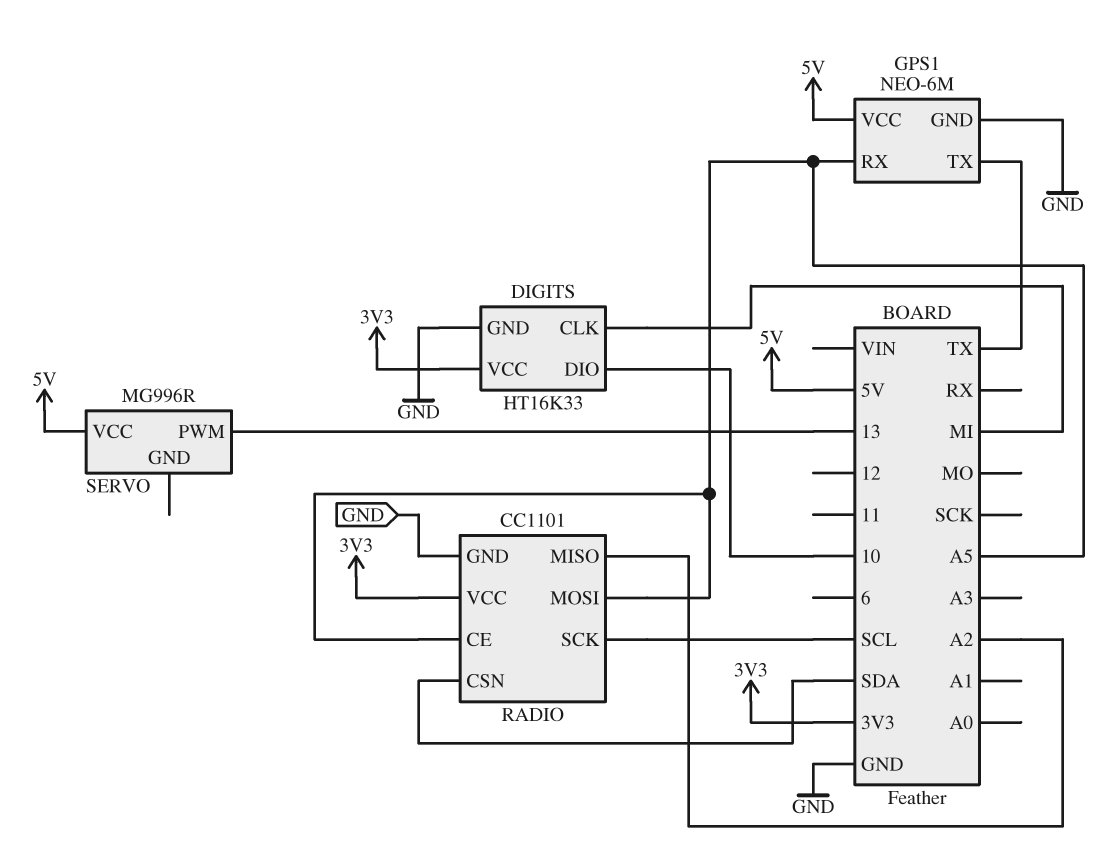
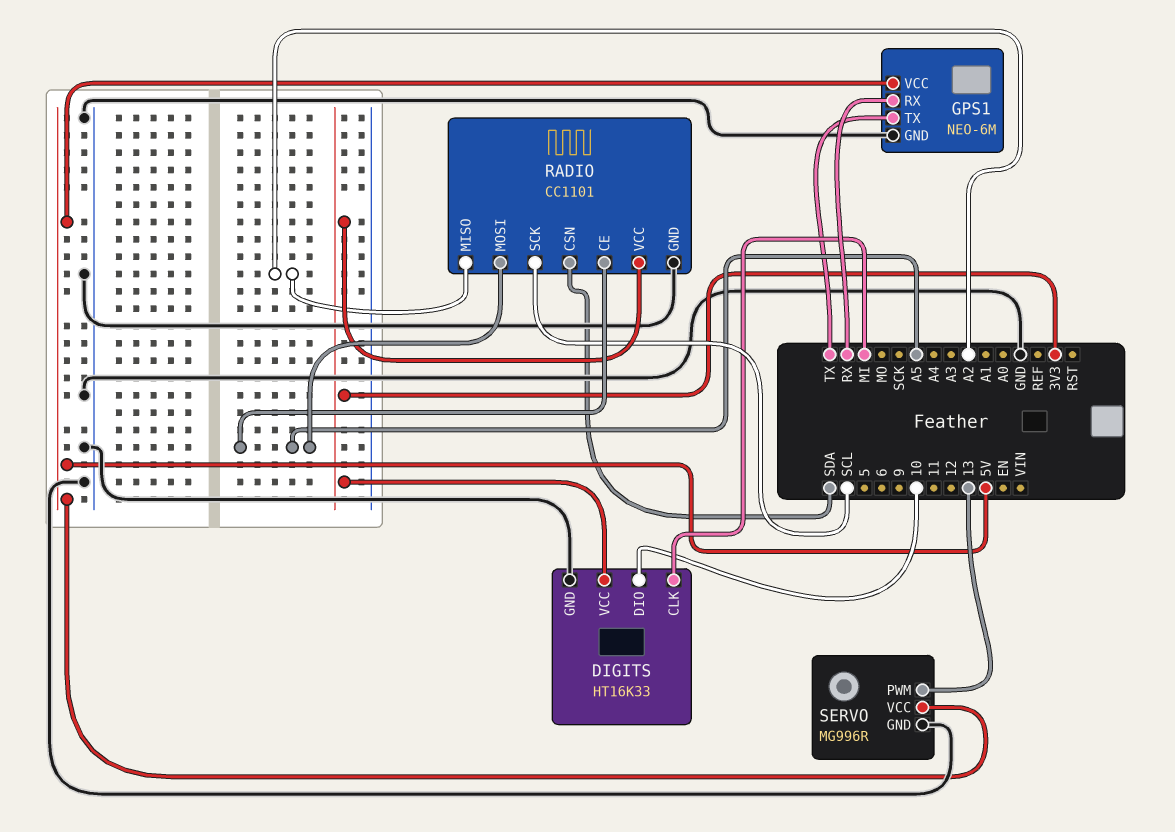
GPS1 pin RX: A5 -> RX
SERVO pin GND: none -> GND

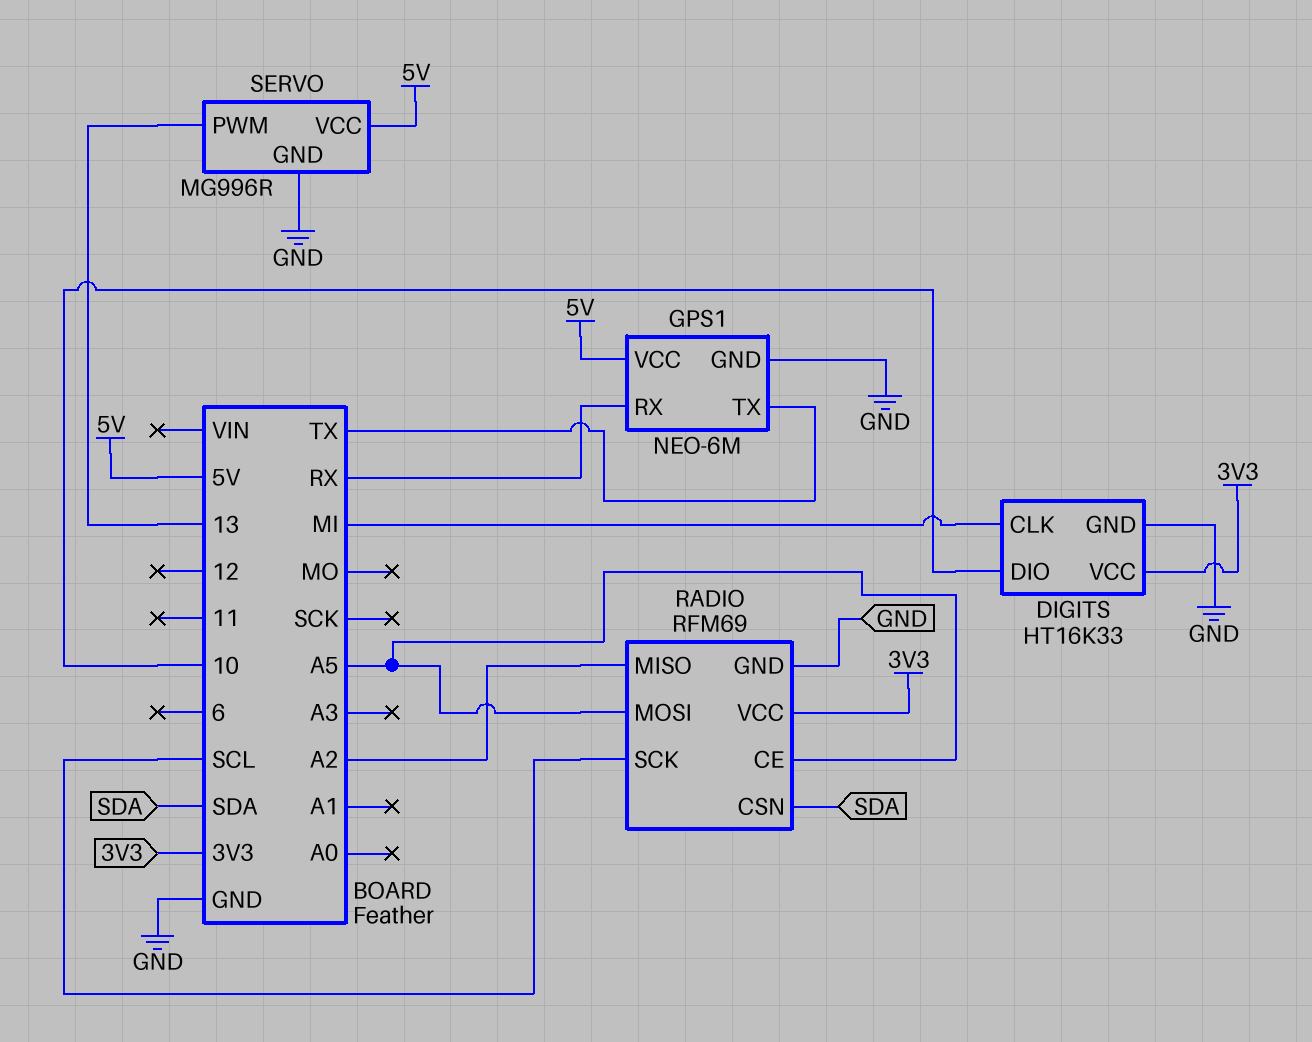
RADIO: CC1101 -> RFM69

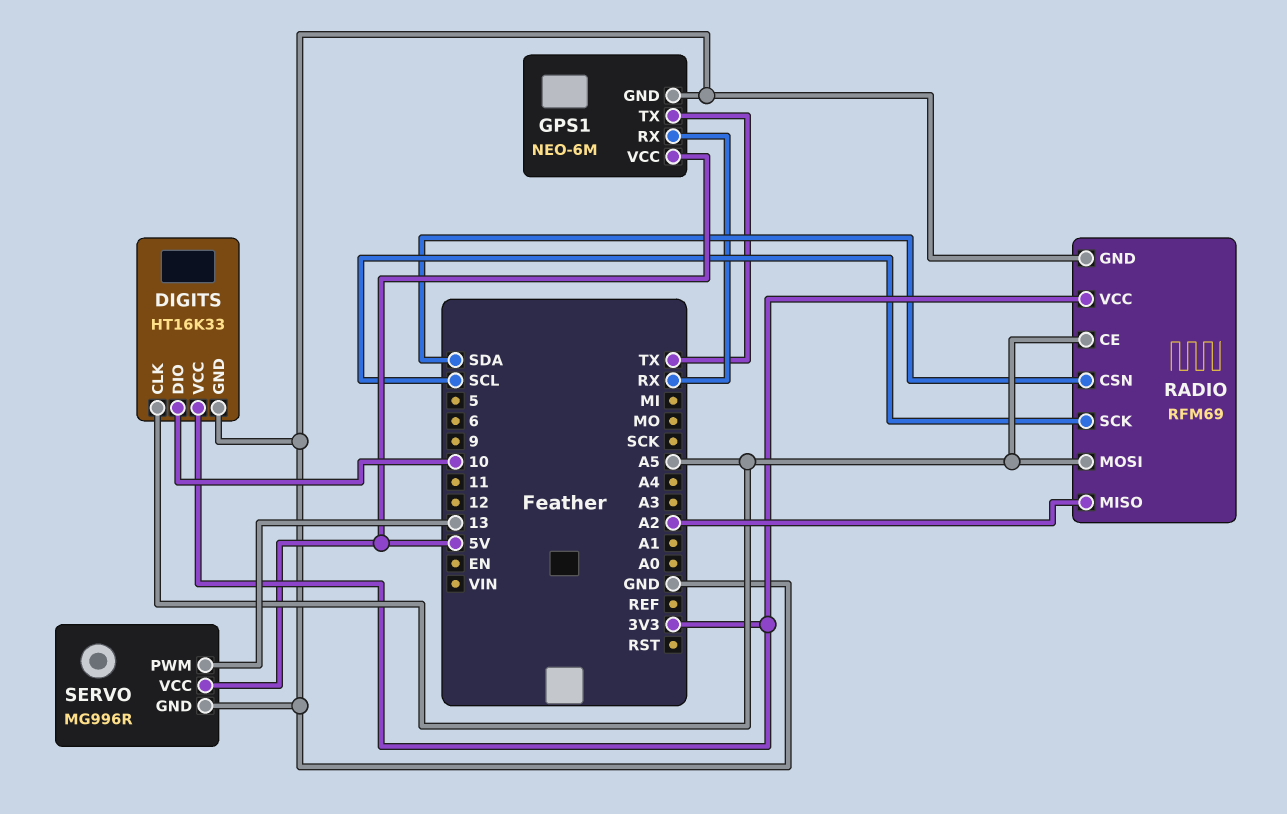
DIGITS pin CLK: MI -> A5

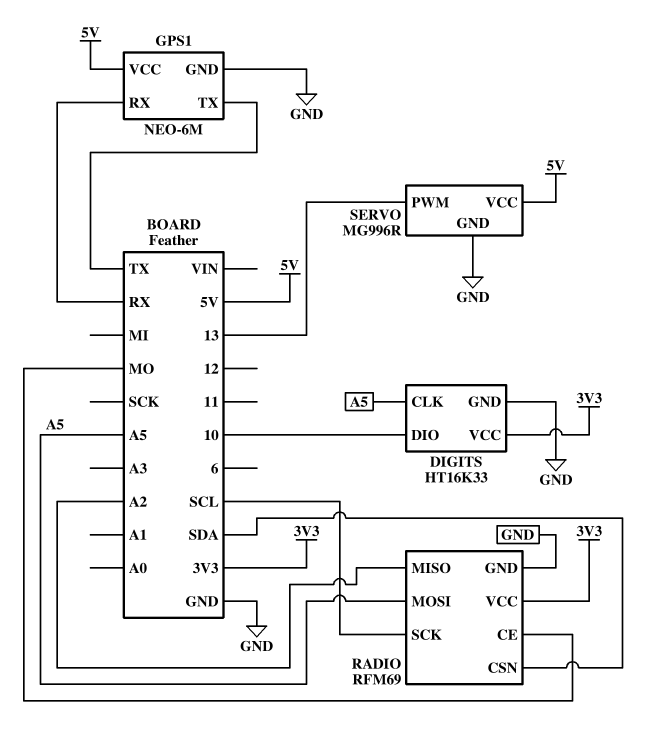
RADIO pin CE: A5 -> MO

